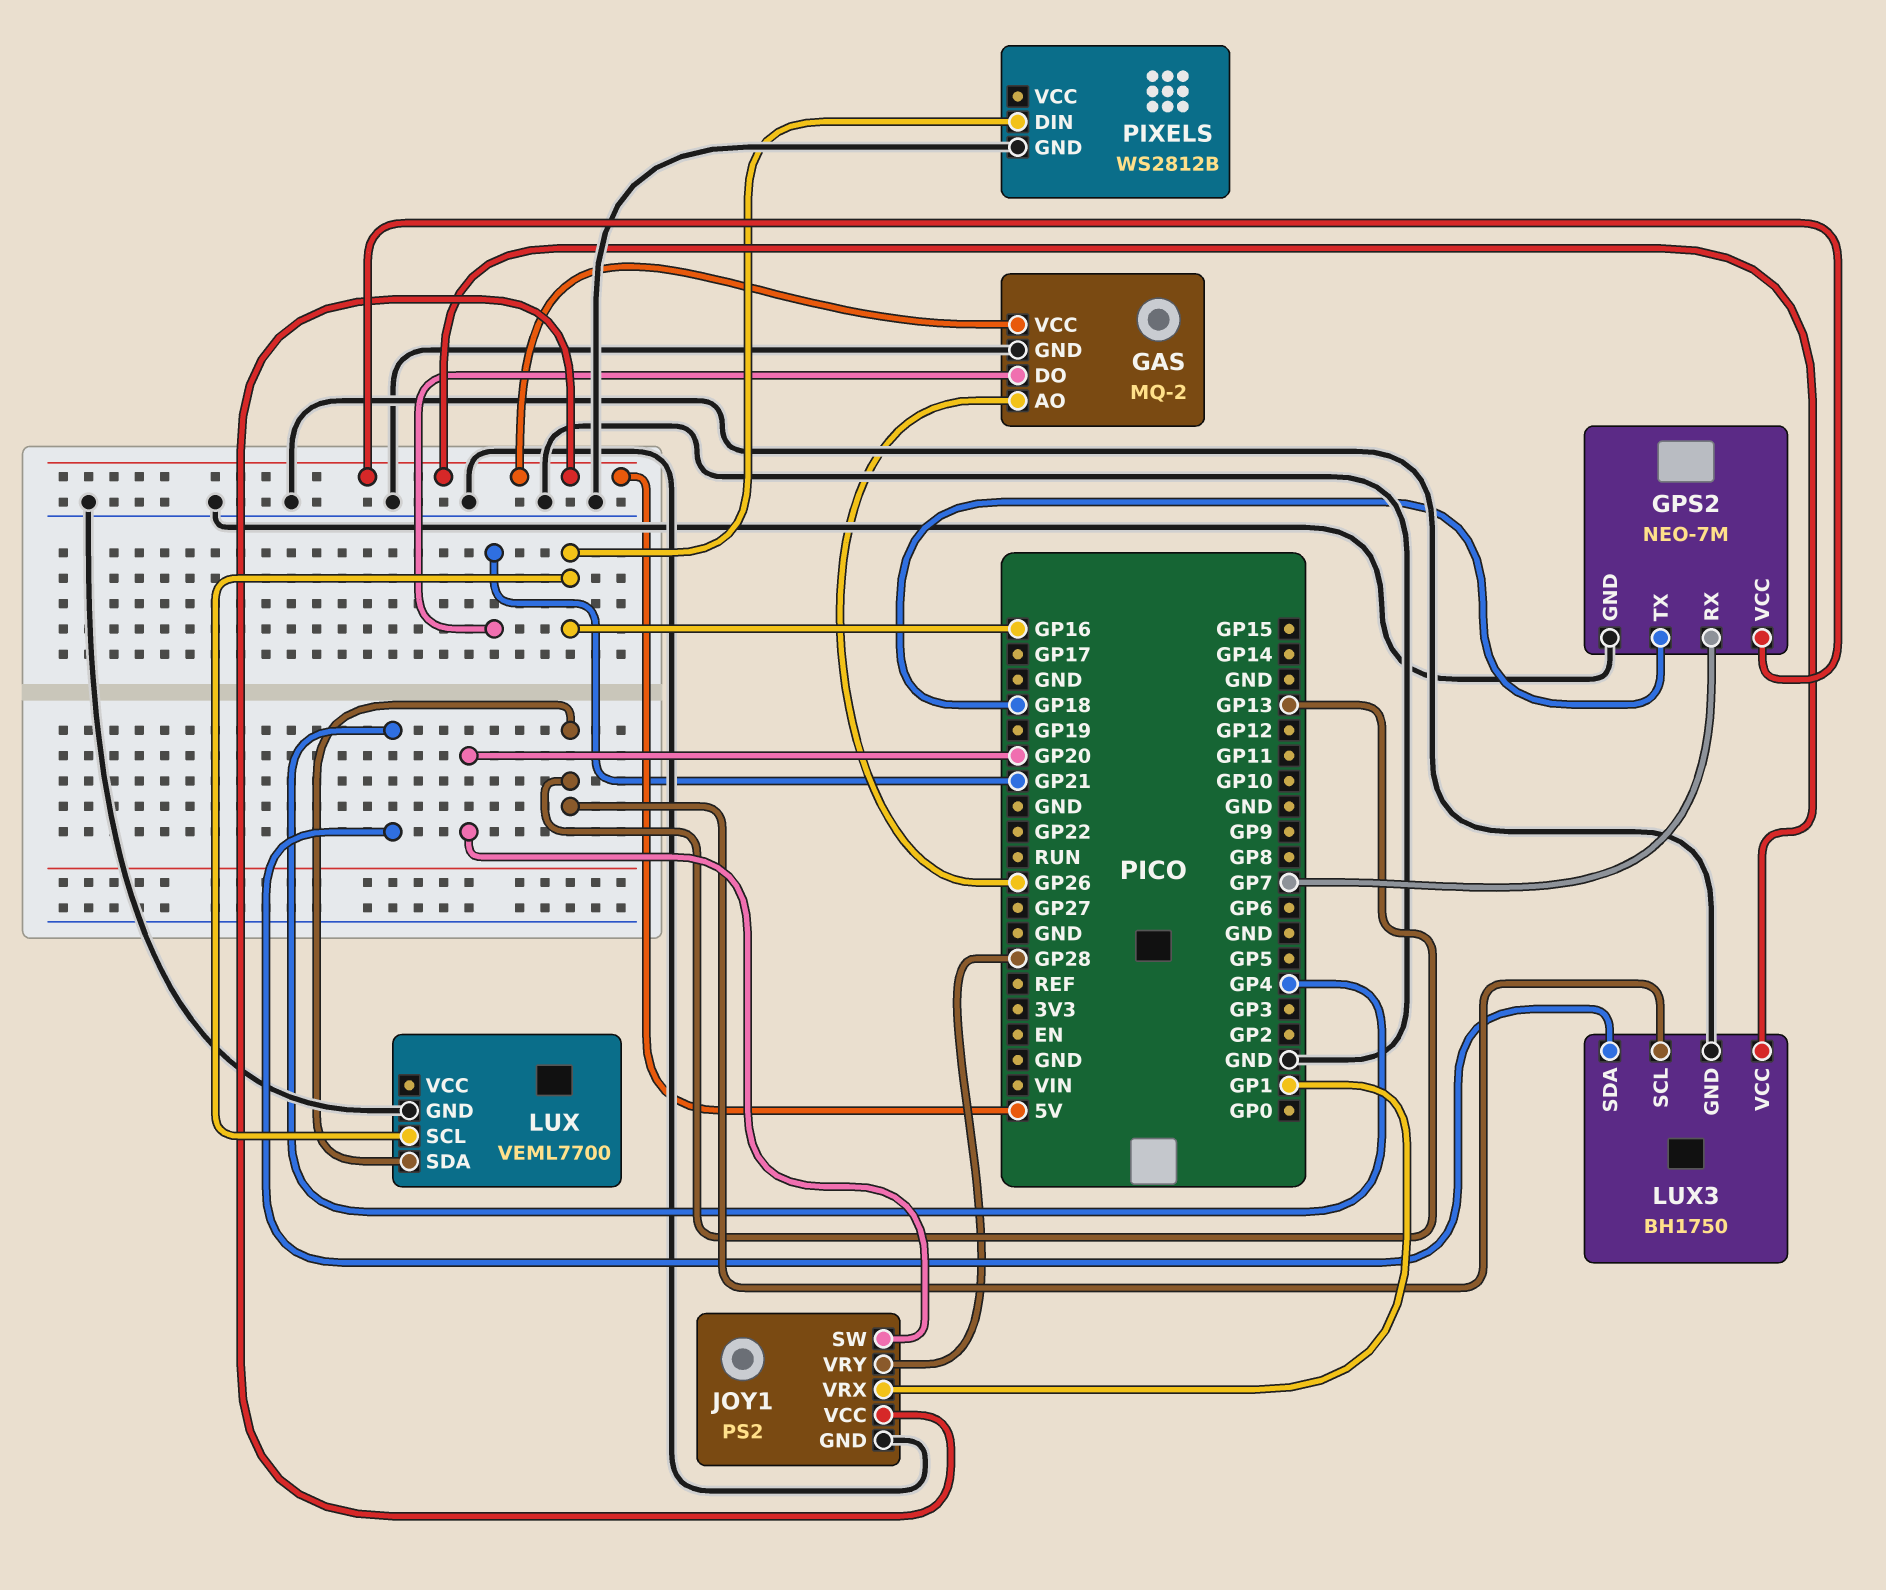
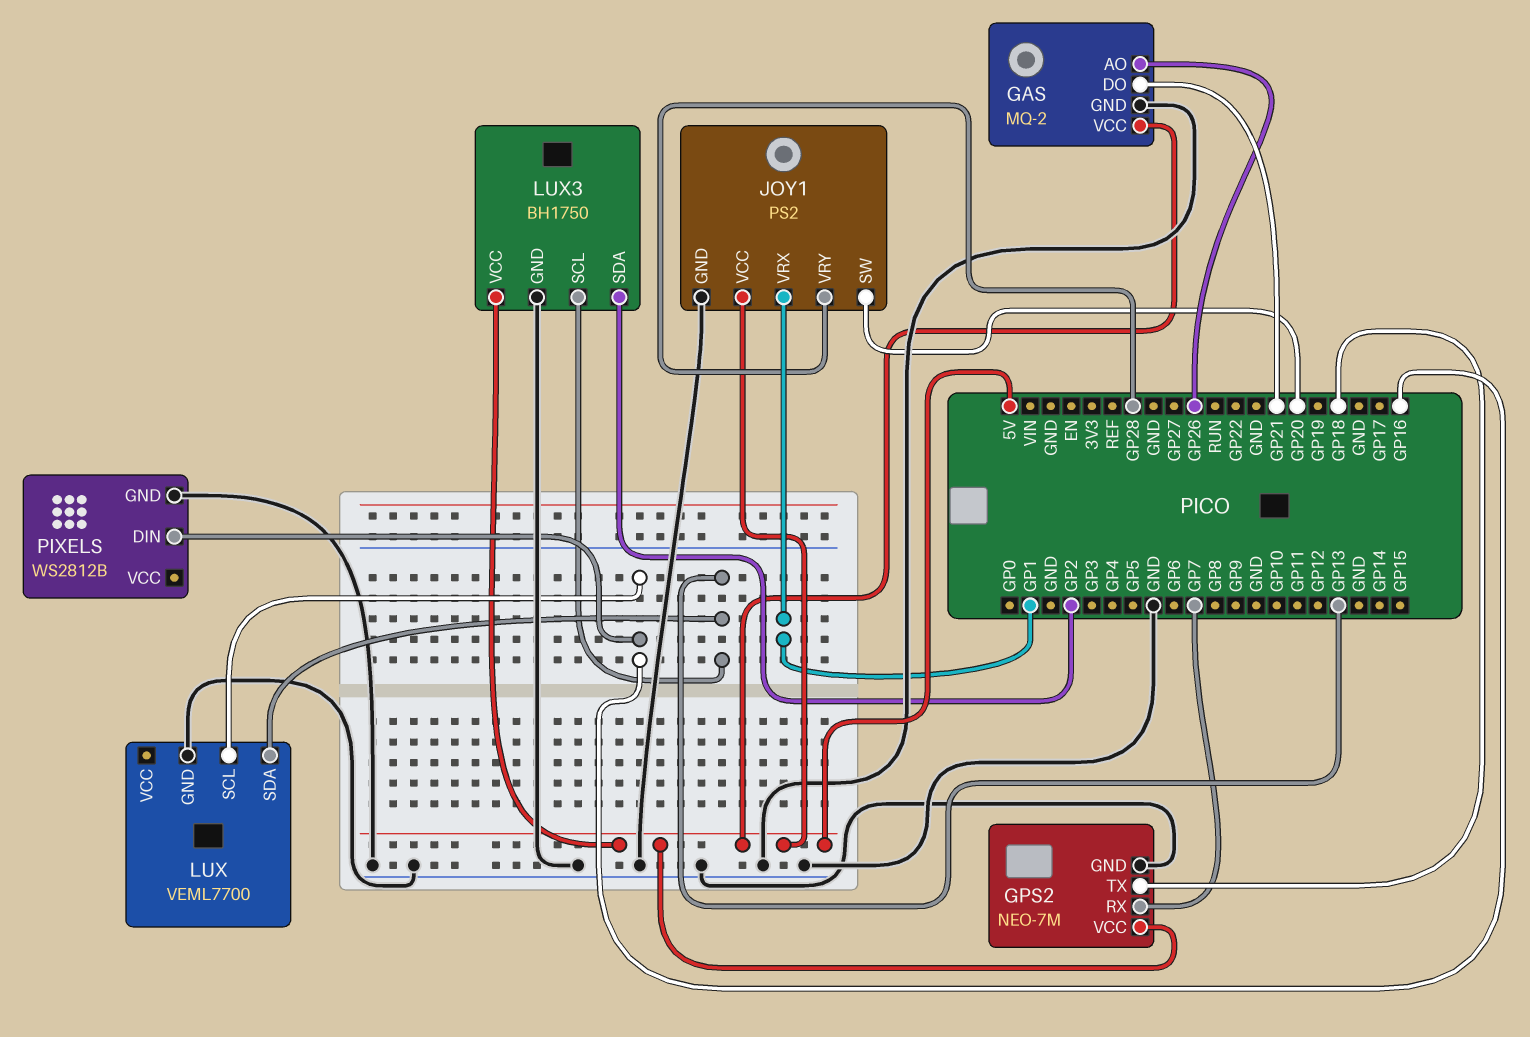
LUX3 pin SDA: GP4 -> GP2

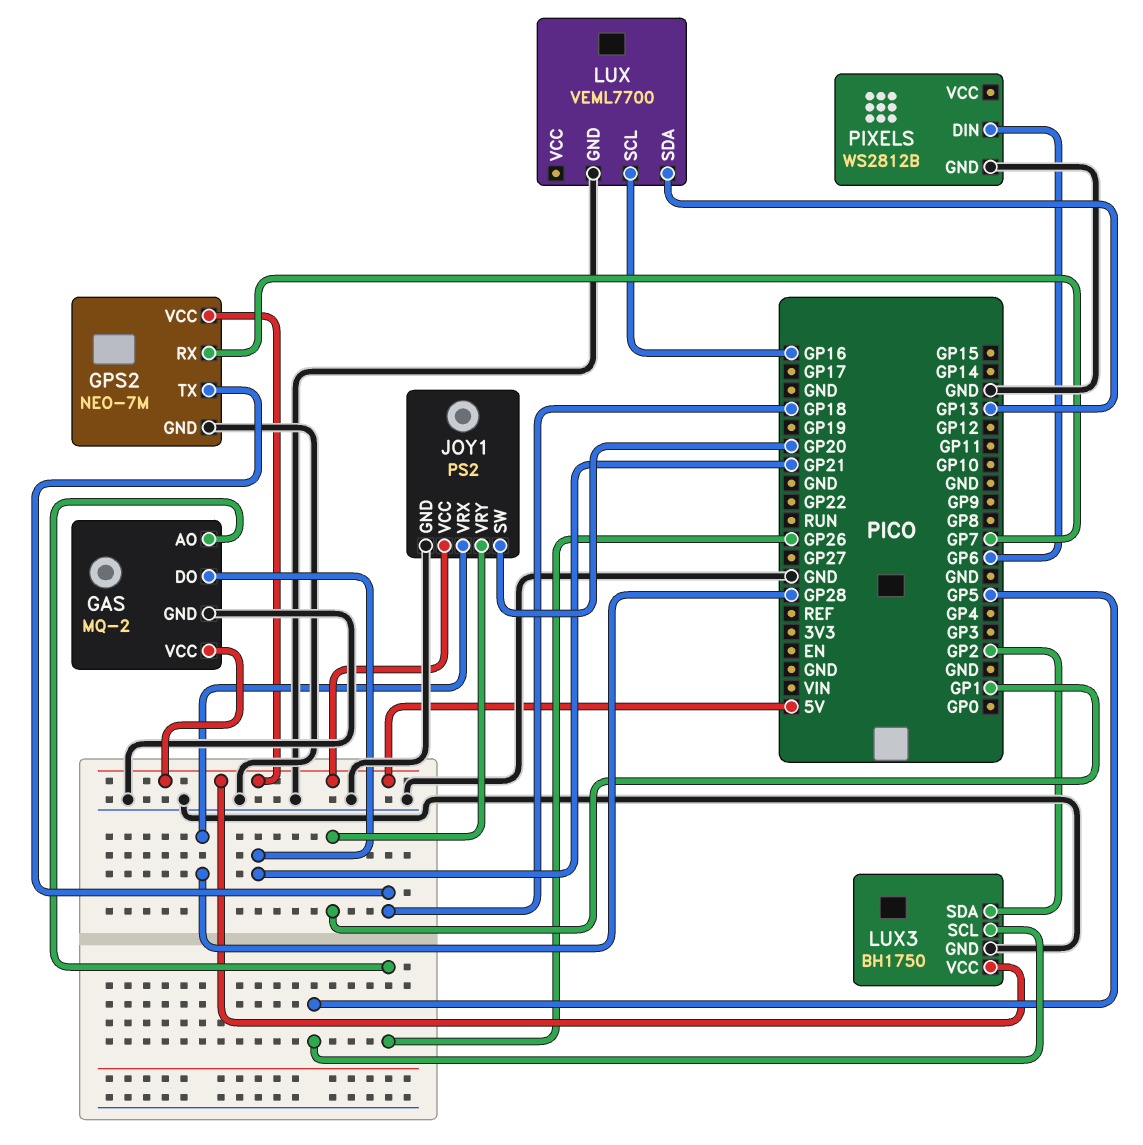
JOY1 pin VRX: GP1 -> GP28
JOY1 pin VRY: GP28 -> GP1
LUX3 pin SCL: GP13 -> GP5
PIXELS pin DIN: GP16 -> GP6

